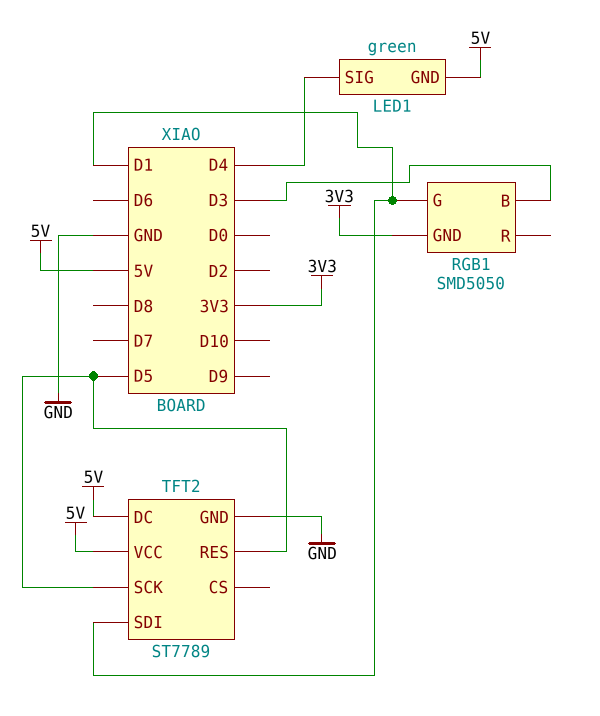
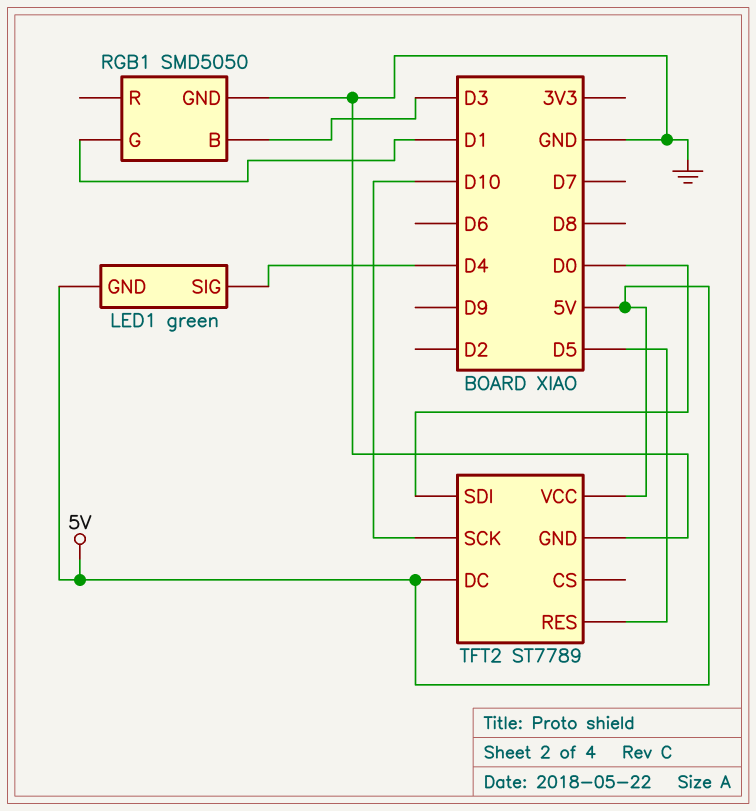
RGB1 pin GND: 3V3 -> GND
TFT2 pin SCK: D5 -> D10
TFT2 pin SDI: D1 -> D0

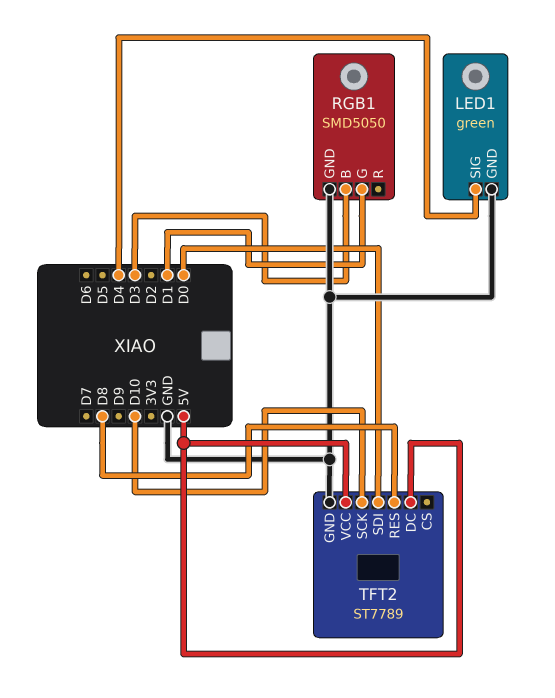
LED1 pin GND: 5V -> GND
TFT2 pin RES: D5 -> D8

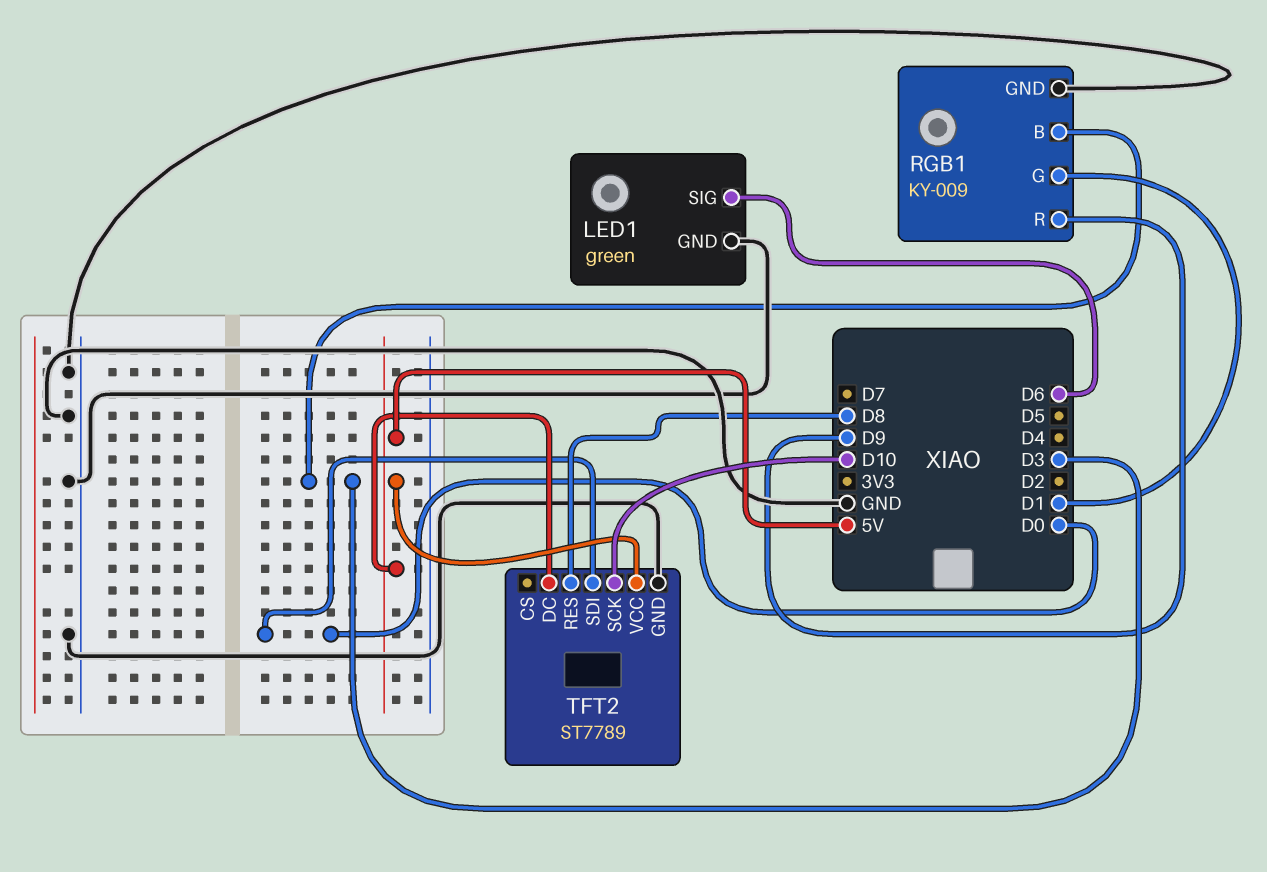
LED1 pin SIG: D4 -> D6
RGB1: SMD5050 -> KY-009
RGB1 pin R: none -> D9

